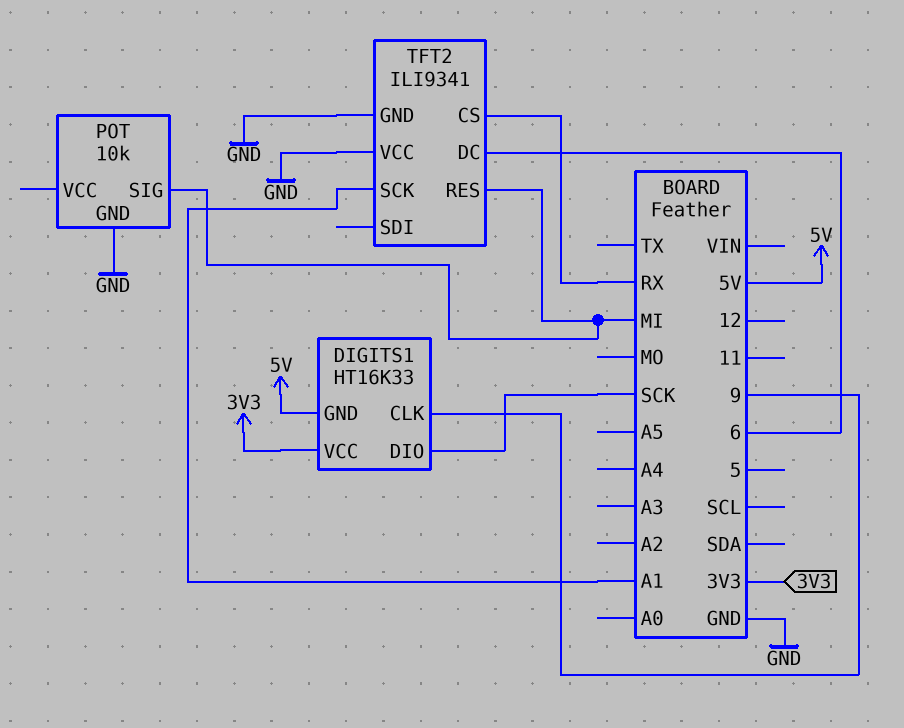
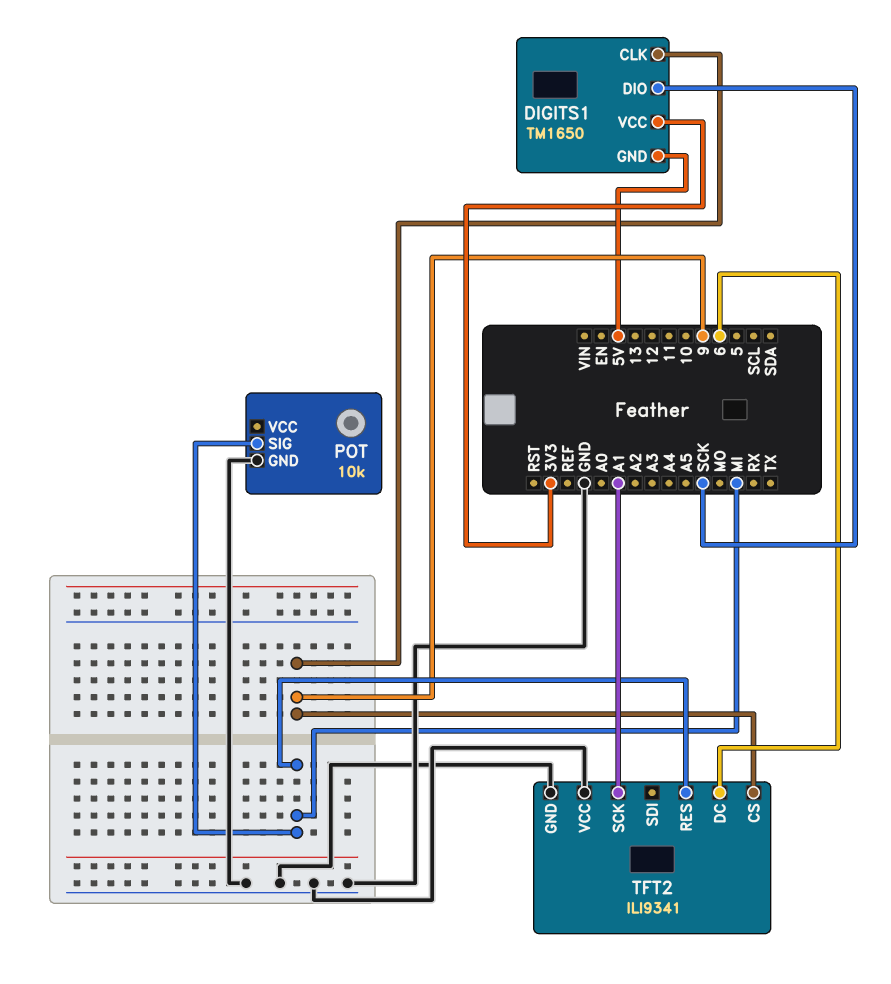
DIGITS1: HT16K33 -> TM1650
TFT2 pin CS: RX -> 9

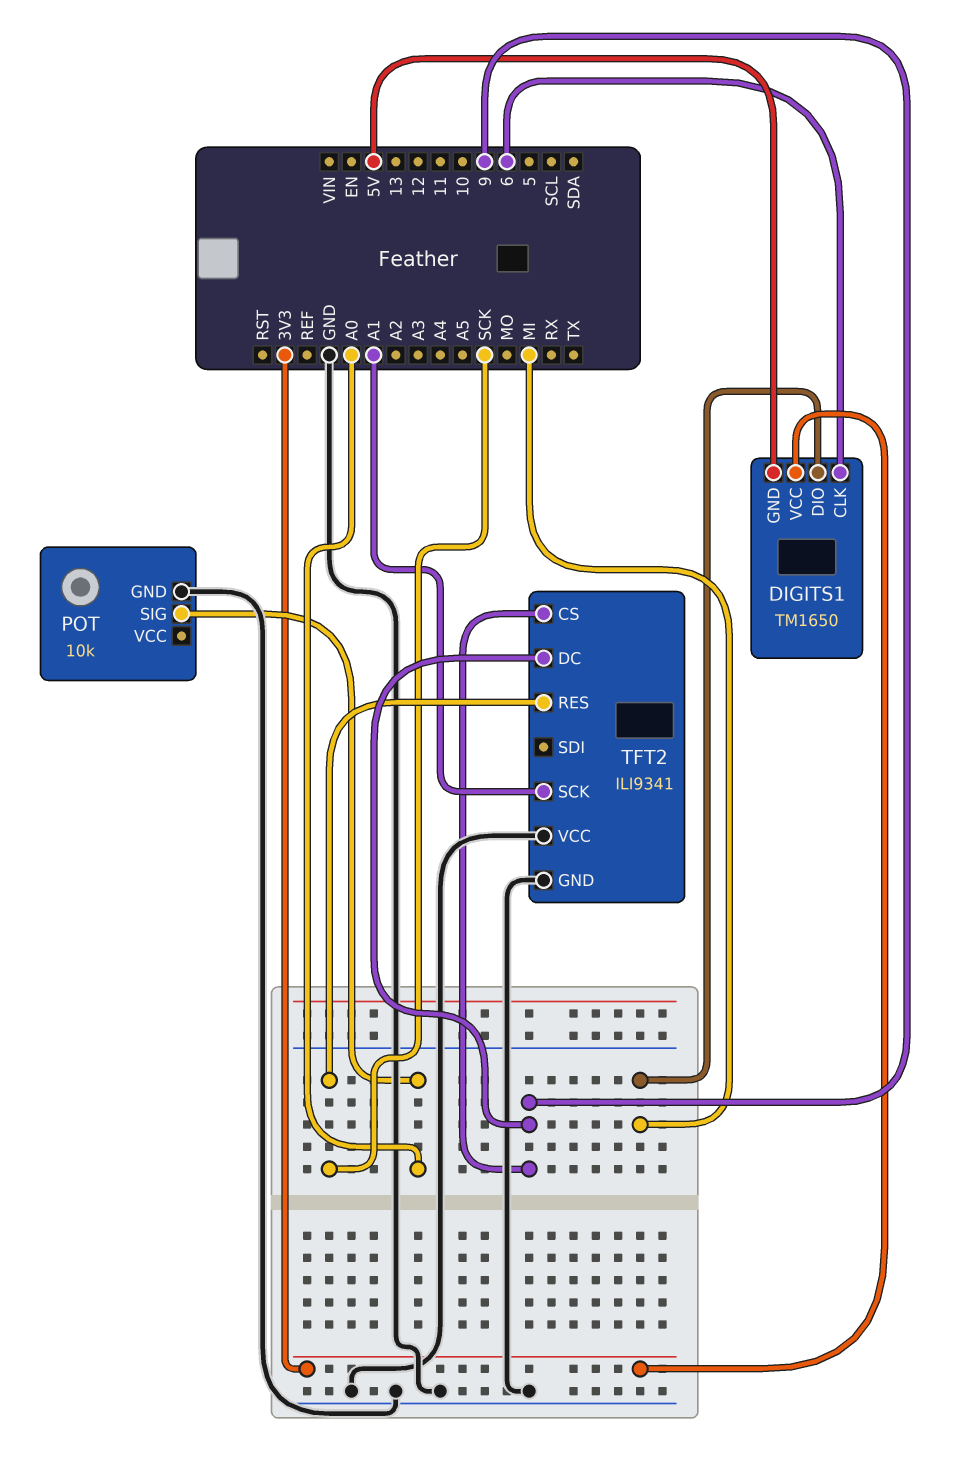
DIGITS1 pin CLK: 9 -> 6
DIGITS1 pin DIO: SCK -> MI
POT pin SIG: MI -> A0
TFT2 pin DC: 6 -> 9
TFT2 pin RES: MI -> SCK

